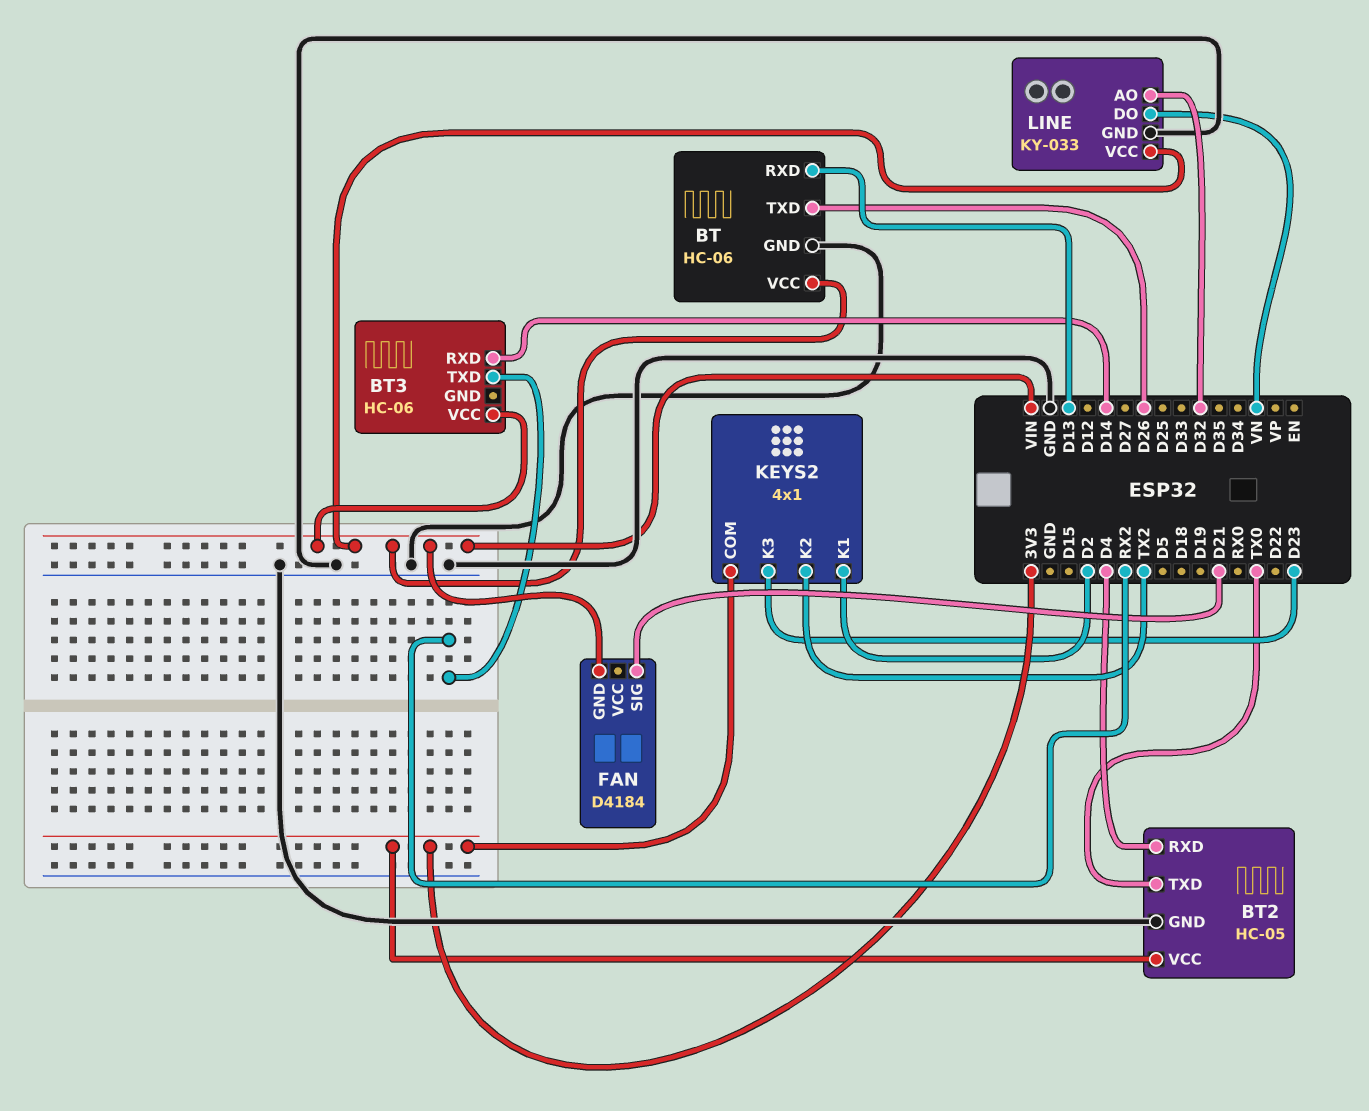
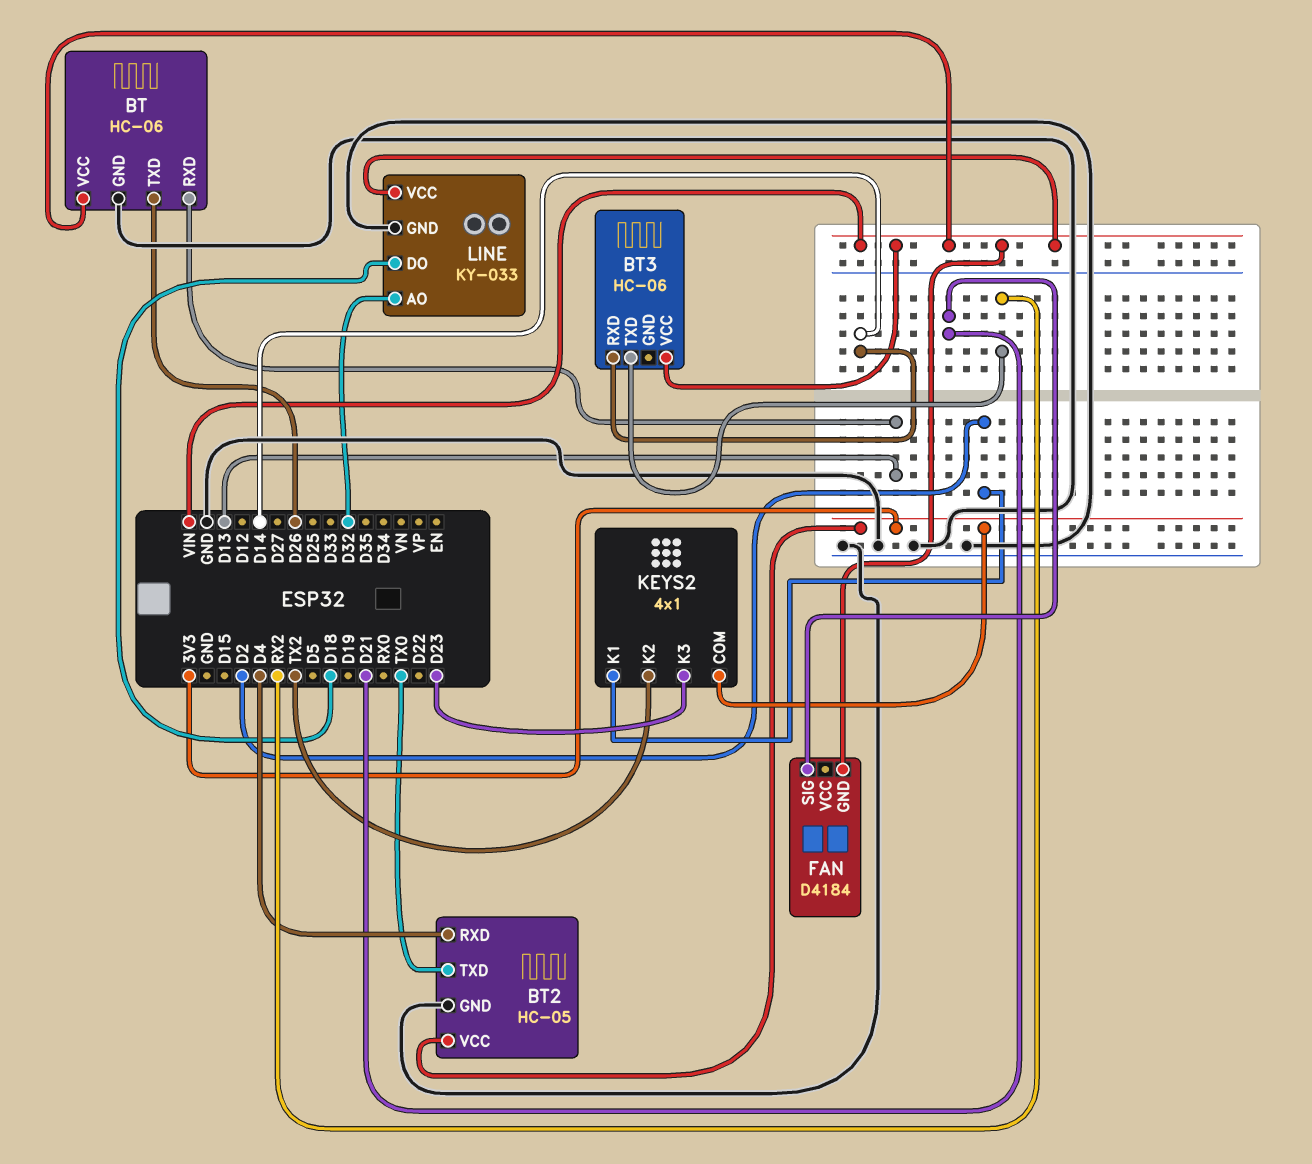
LINE pin DO: VN -> D18

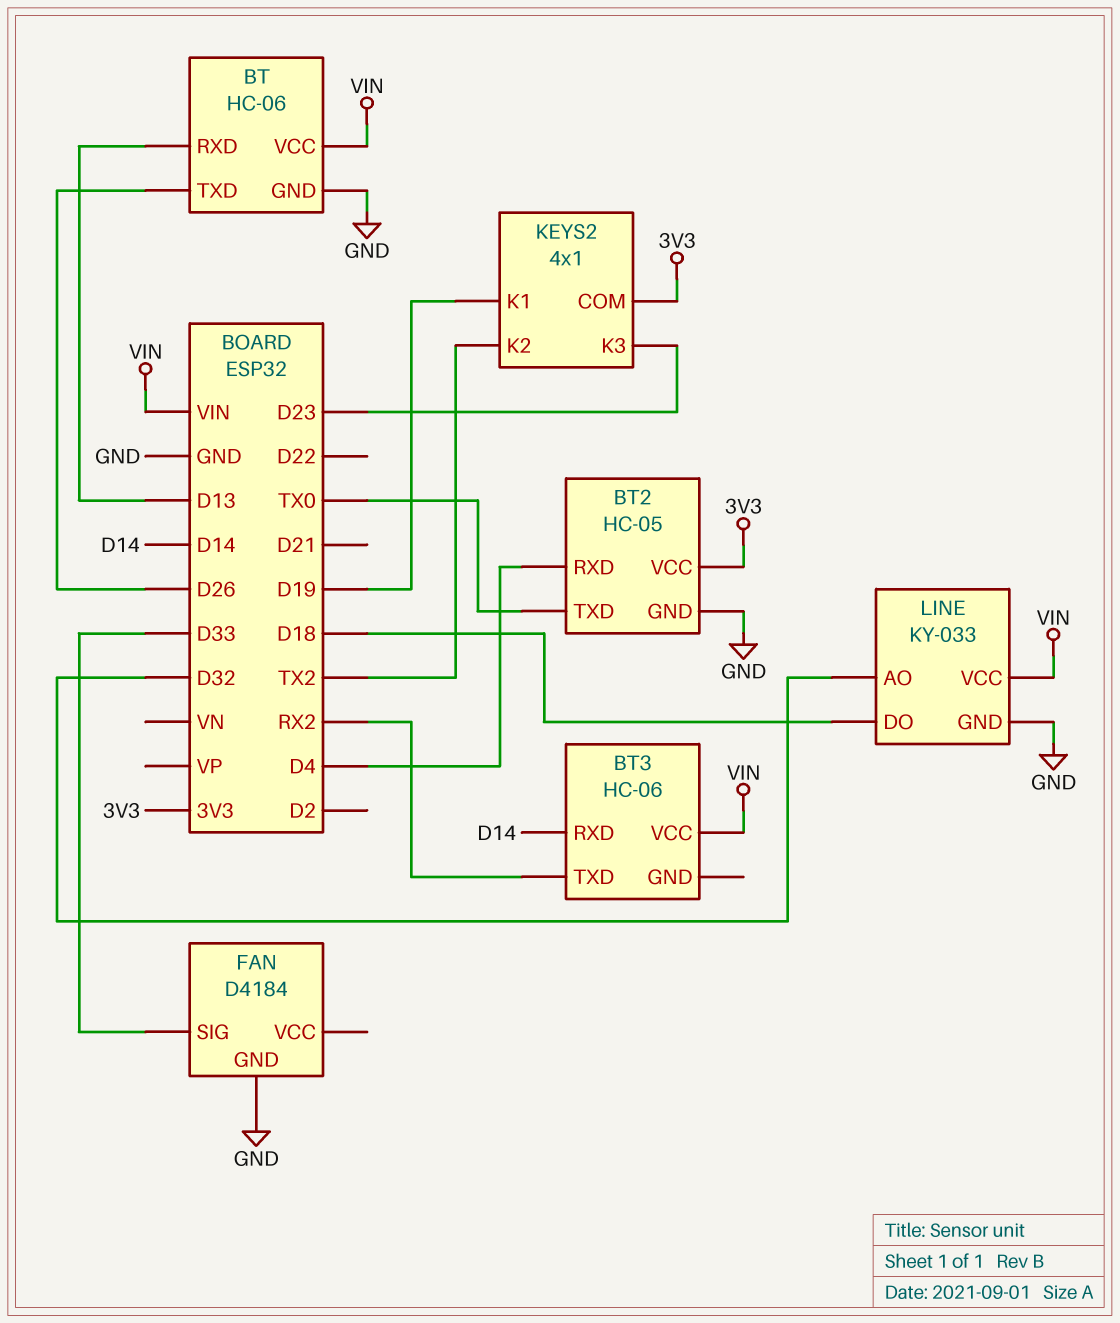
FAN pin GND: VIN -> GND
FAN pin SIG: D21 -> D33
KEYS2 pin K1: D2 -> D19

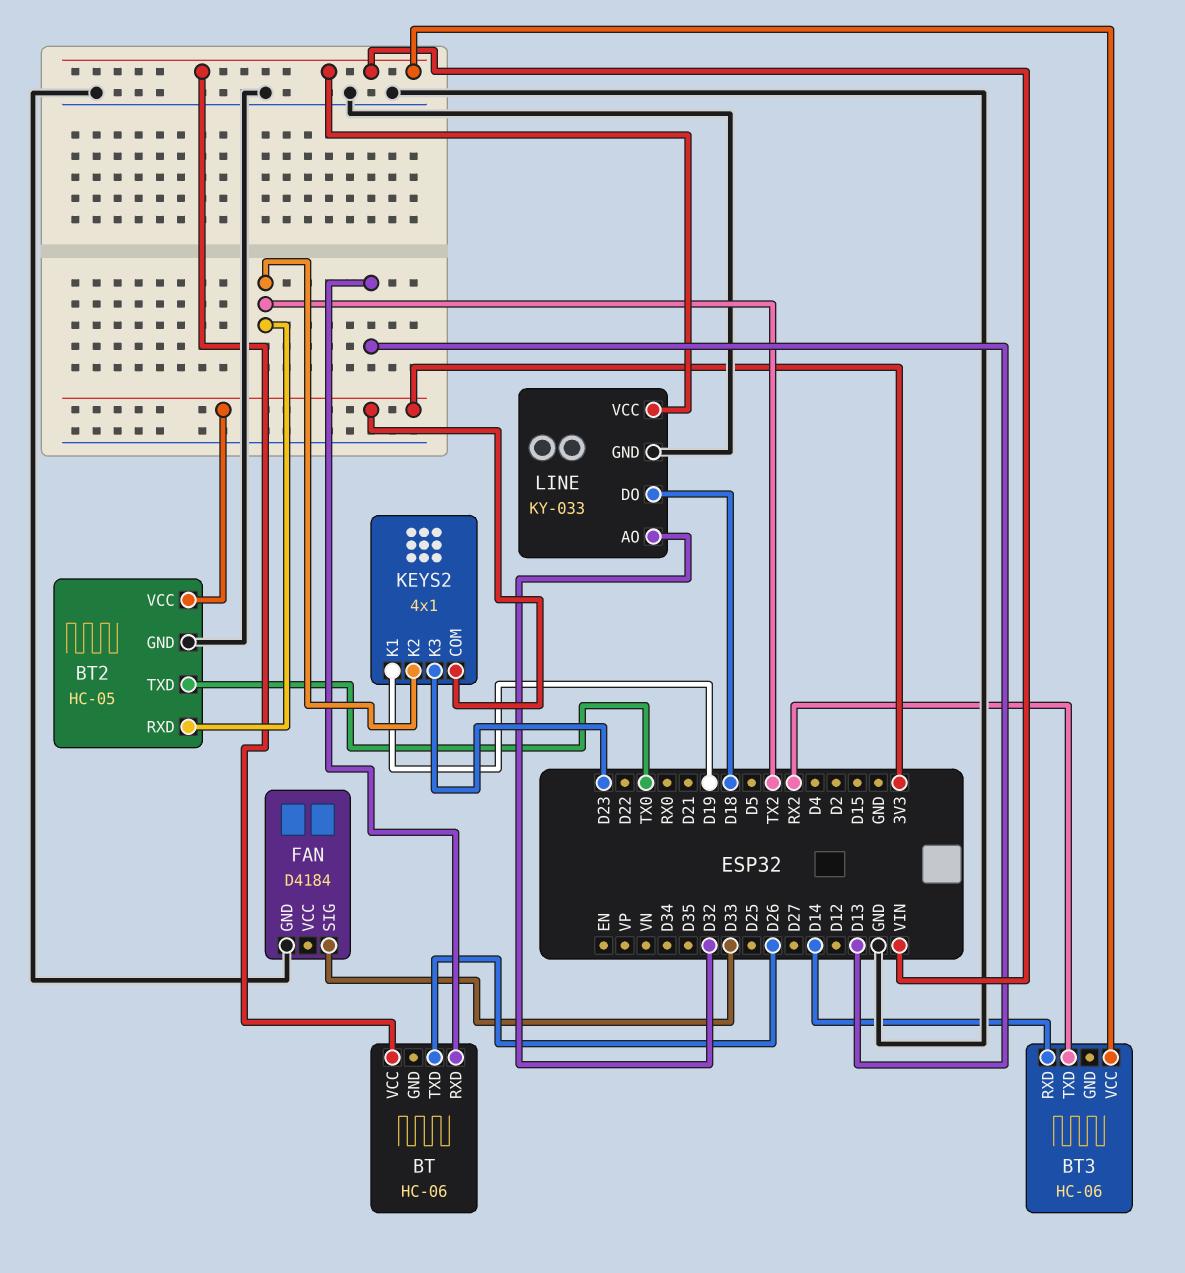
BT pin GND: GND -> none
BT2 pin RXD: D4 -> TX2

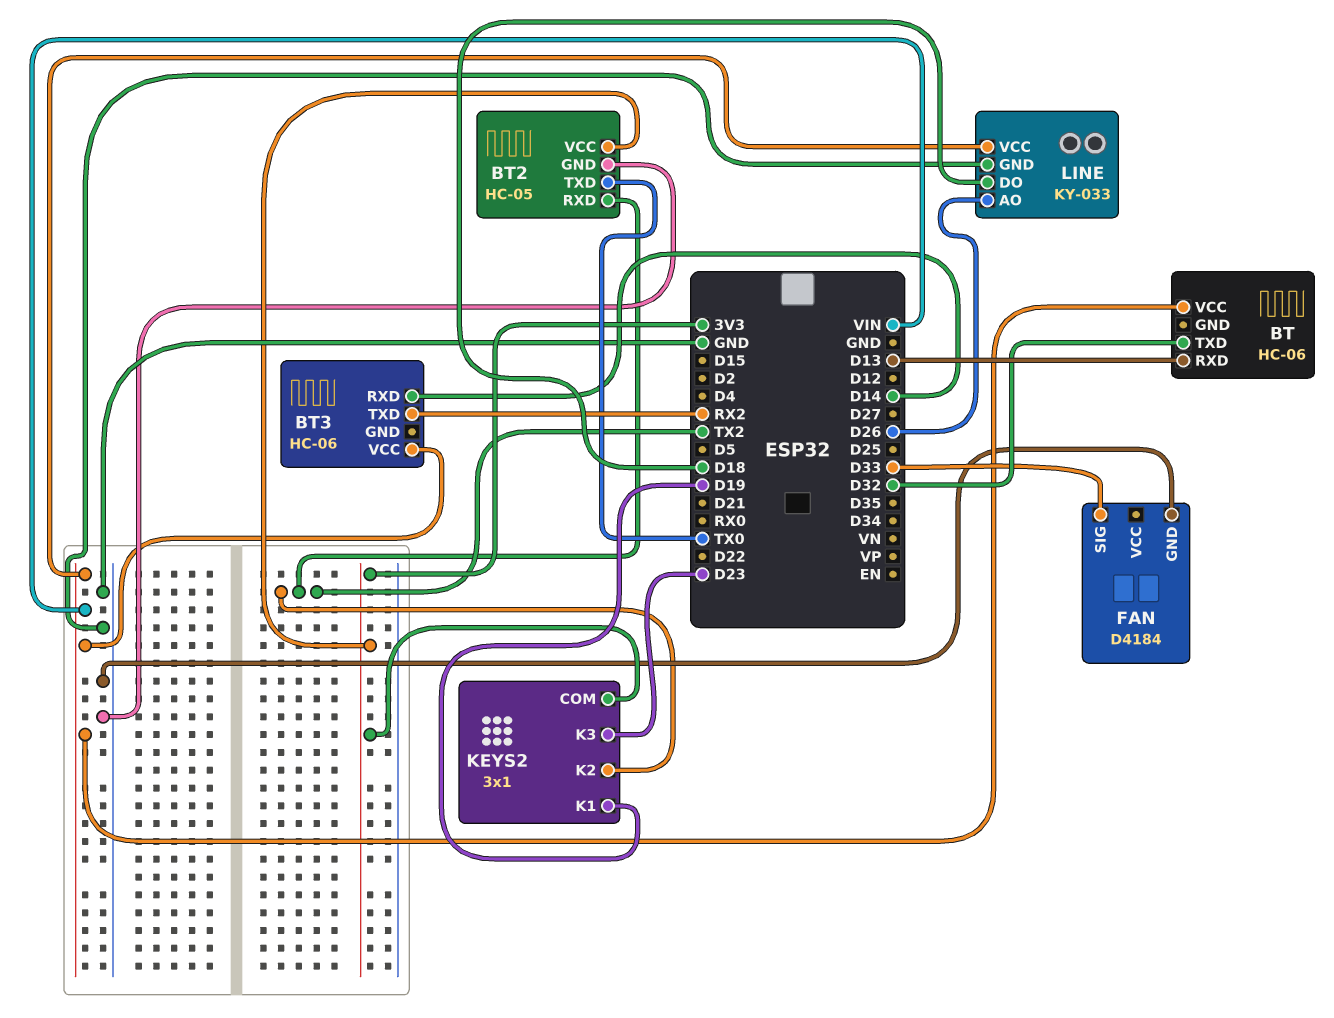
BT pin TXD: D26 -> D32
KEYS2: 4x1 -> 3x1
LINE pin AO: D32 -> D26

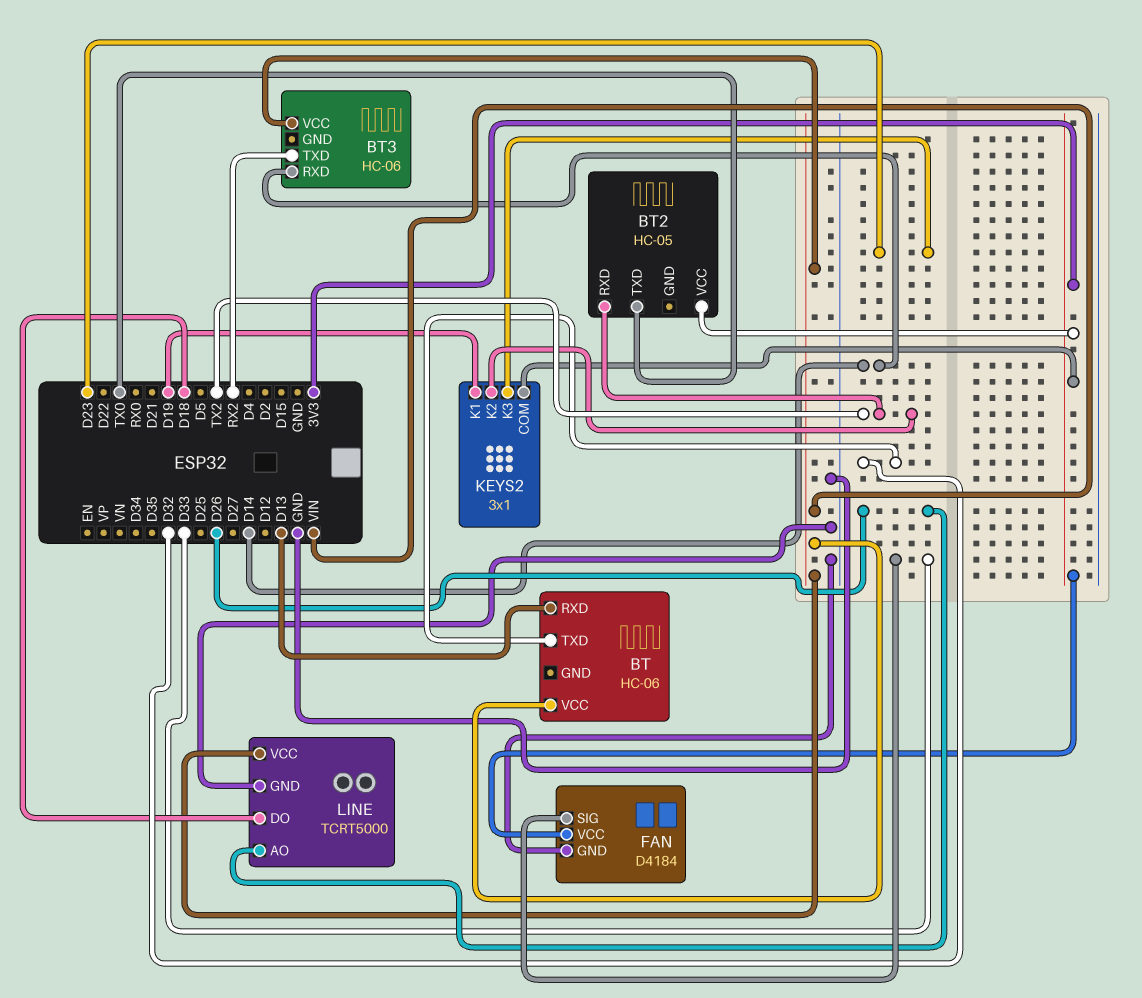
BT2 pin GND: GND -> none
FAN pin VCC: none -> 3V3
LINE: KY-033 -> TCRT5000

